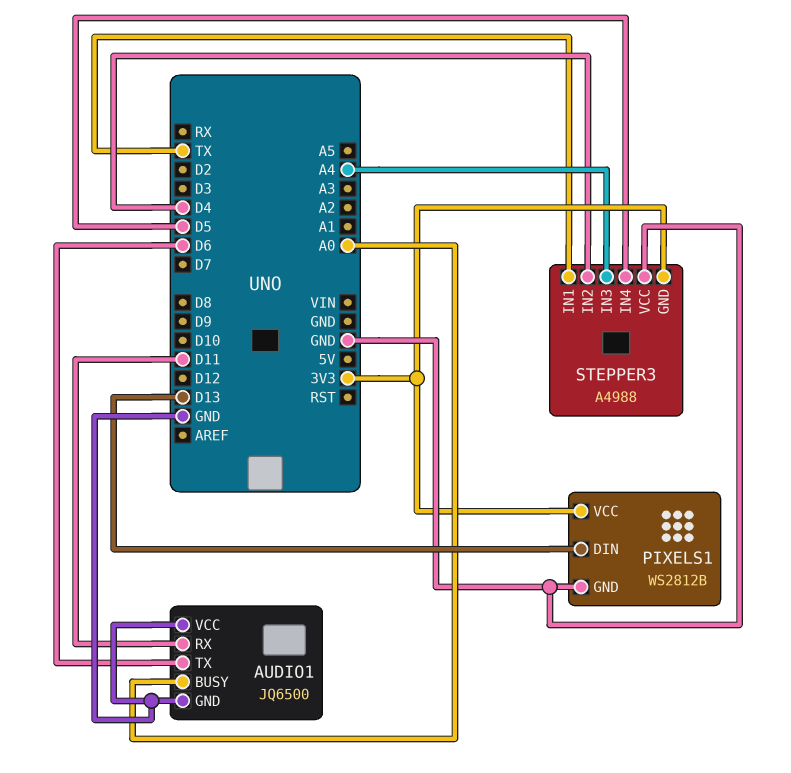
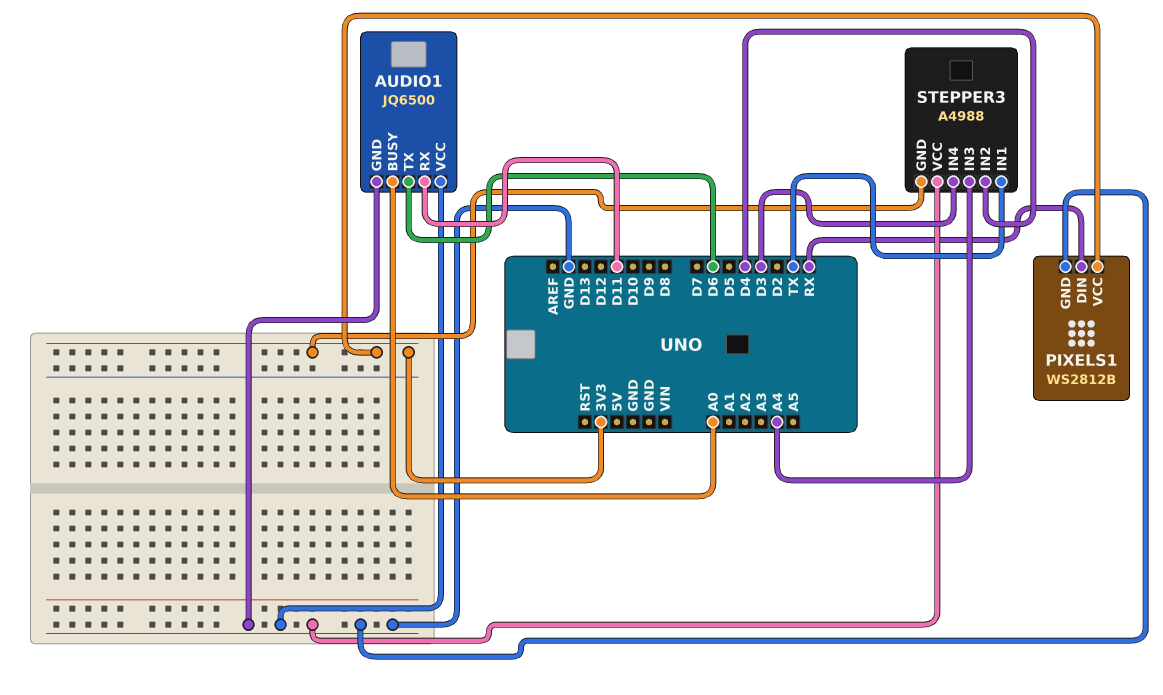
PIXELS1 pin DIN: D13 -> RX
STEPPER3 pin IN4: D5 -> D3

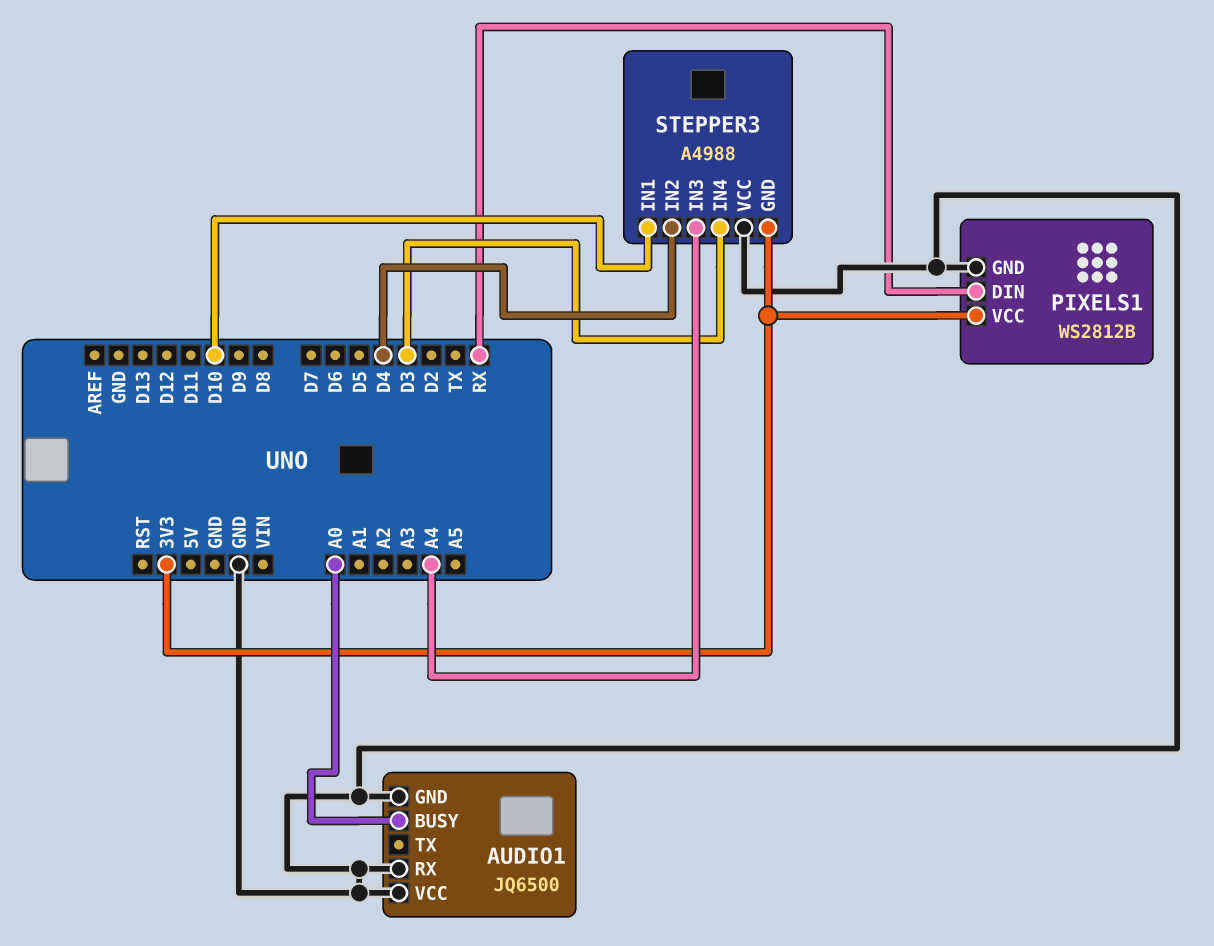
AUDIO1 pin RX: D11 -> GND
AUDIO1 pin TX: D6 -> none
STEPPER3 pin IN1: TX -> D10

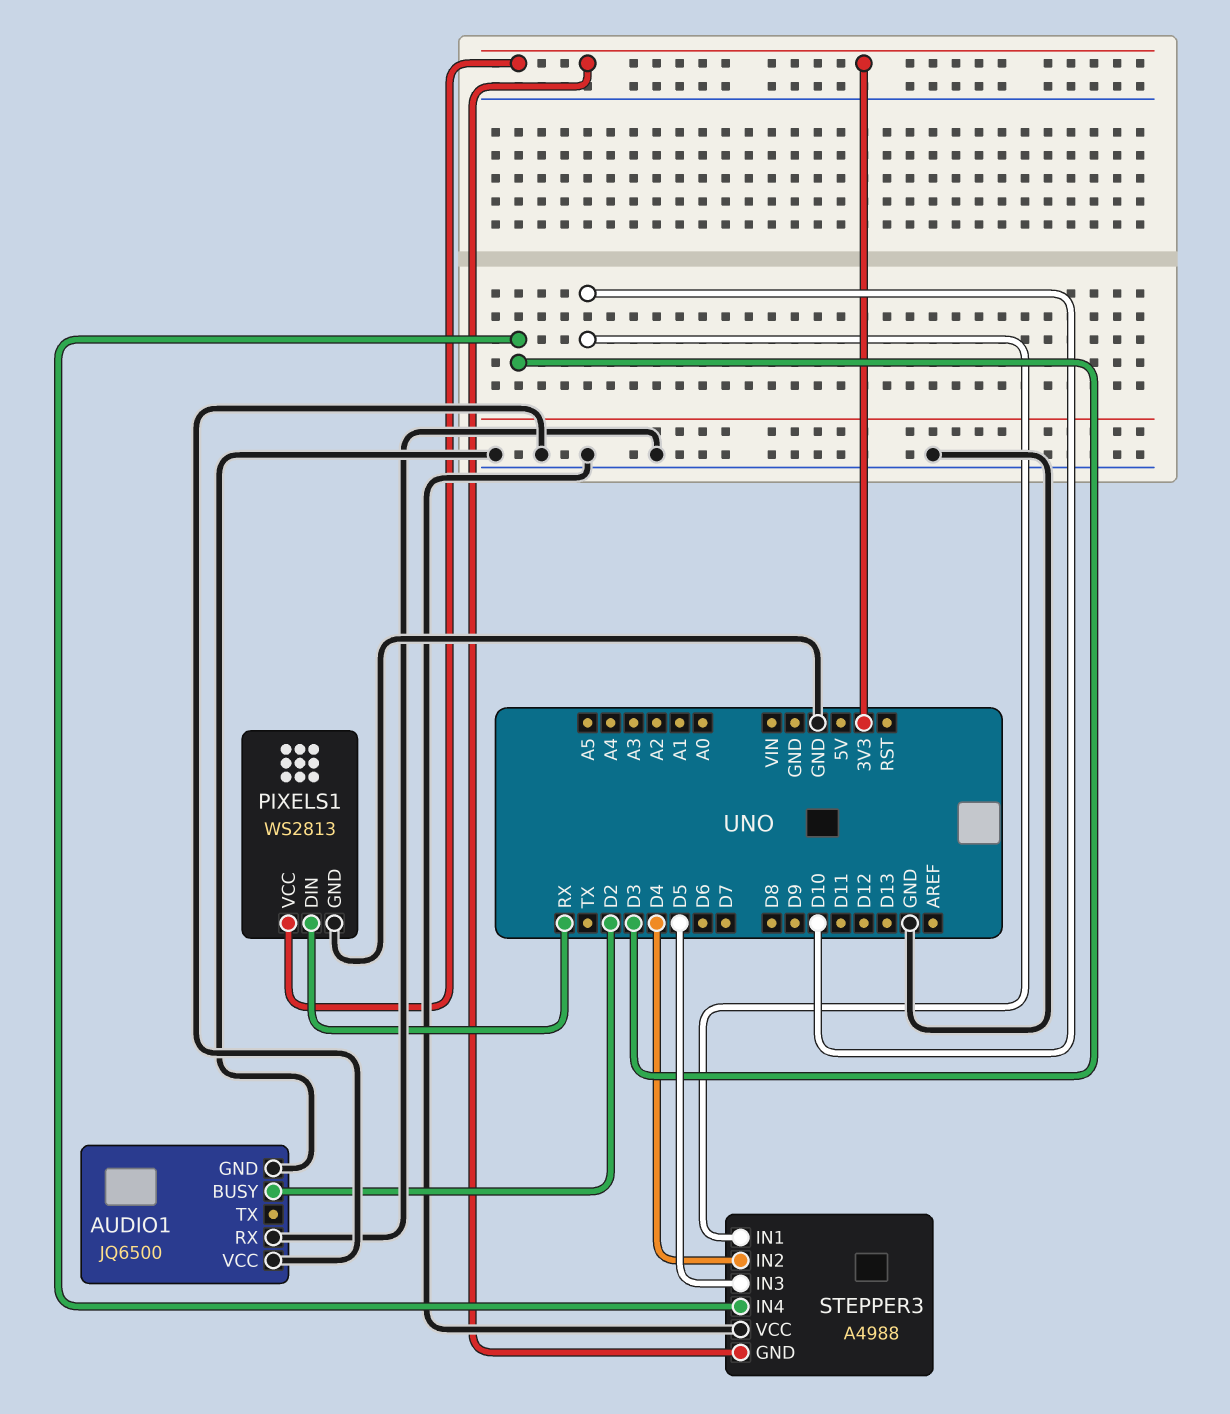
AUDIO1 pin BUSY: A0 -> D2
PIXELS1: WS2812B -> WS2813
STEPPER3 pin IN3: A4 -> D5

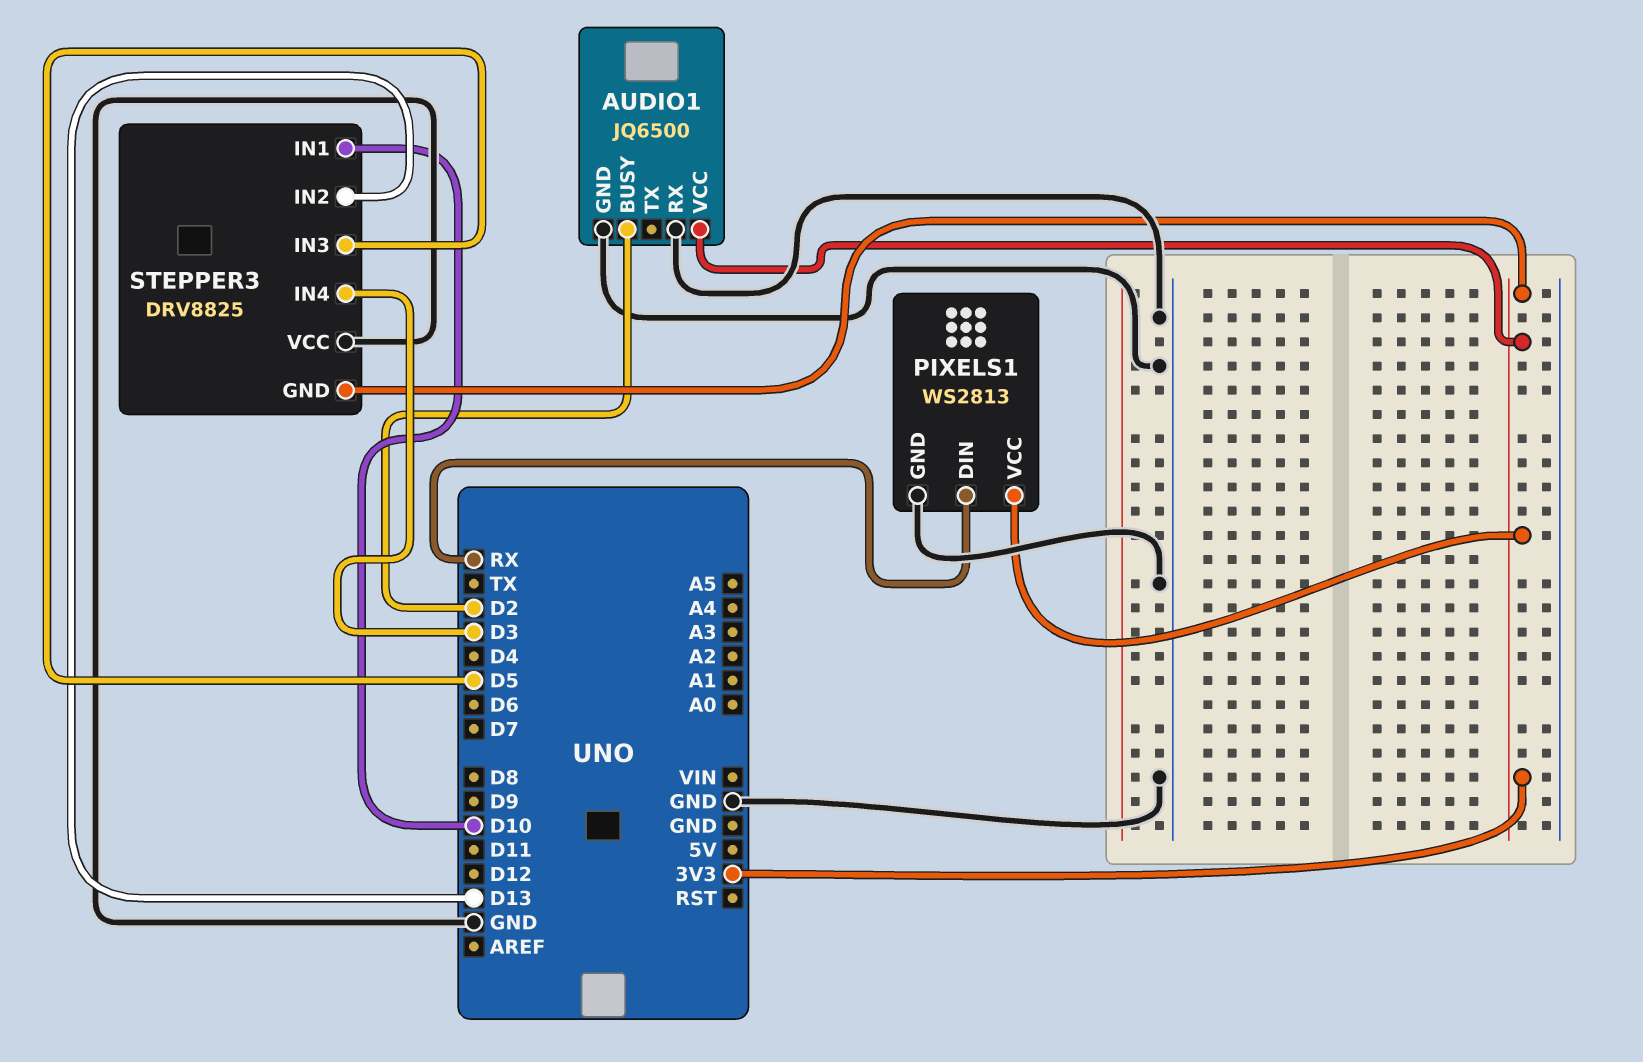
AUDIO1 pin VCC: GND -> 3V3
STEPPER3: A4988 -> DRV8825
STEPPER3 pin IN2: D4 -> D13

